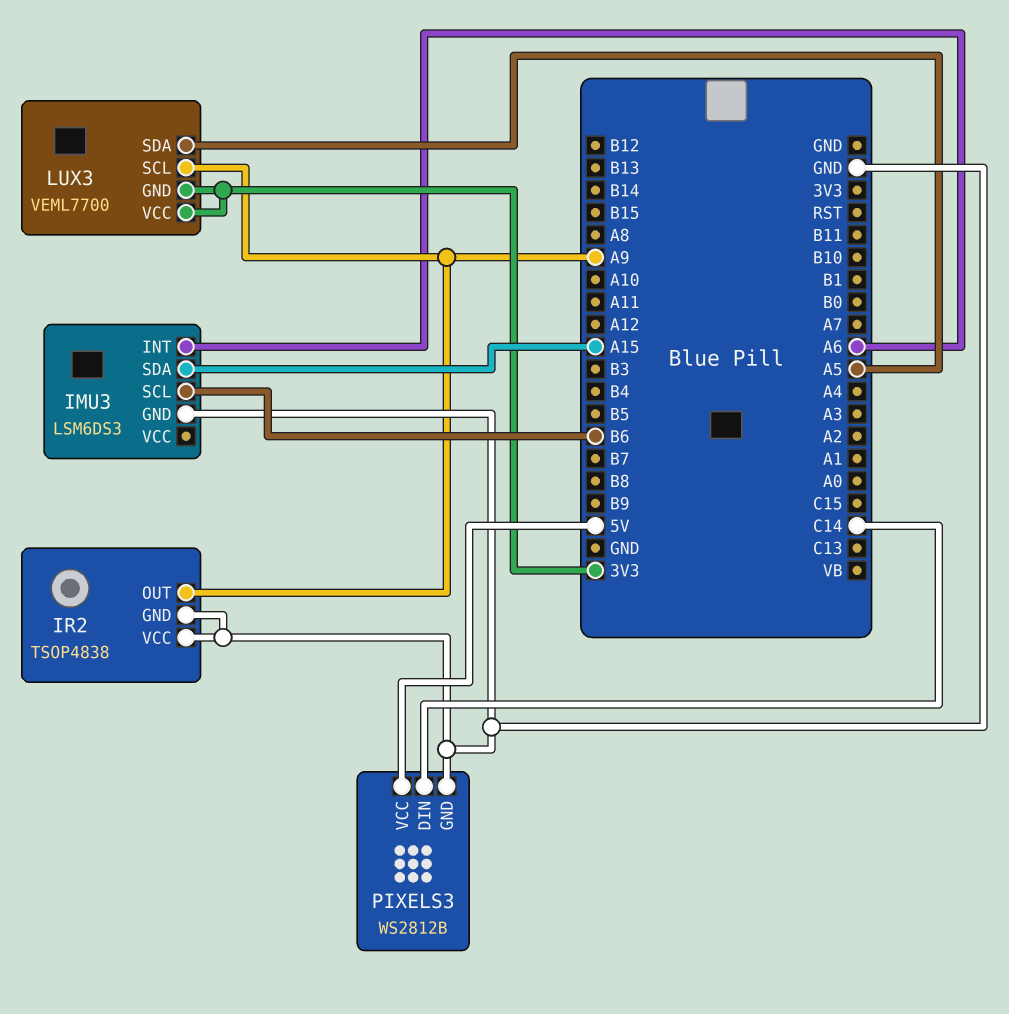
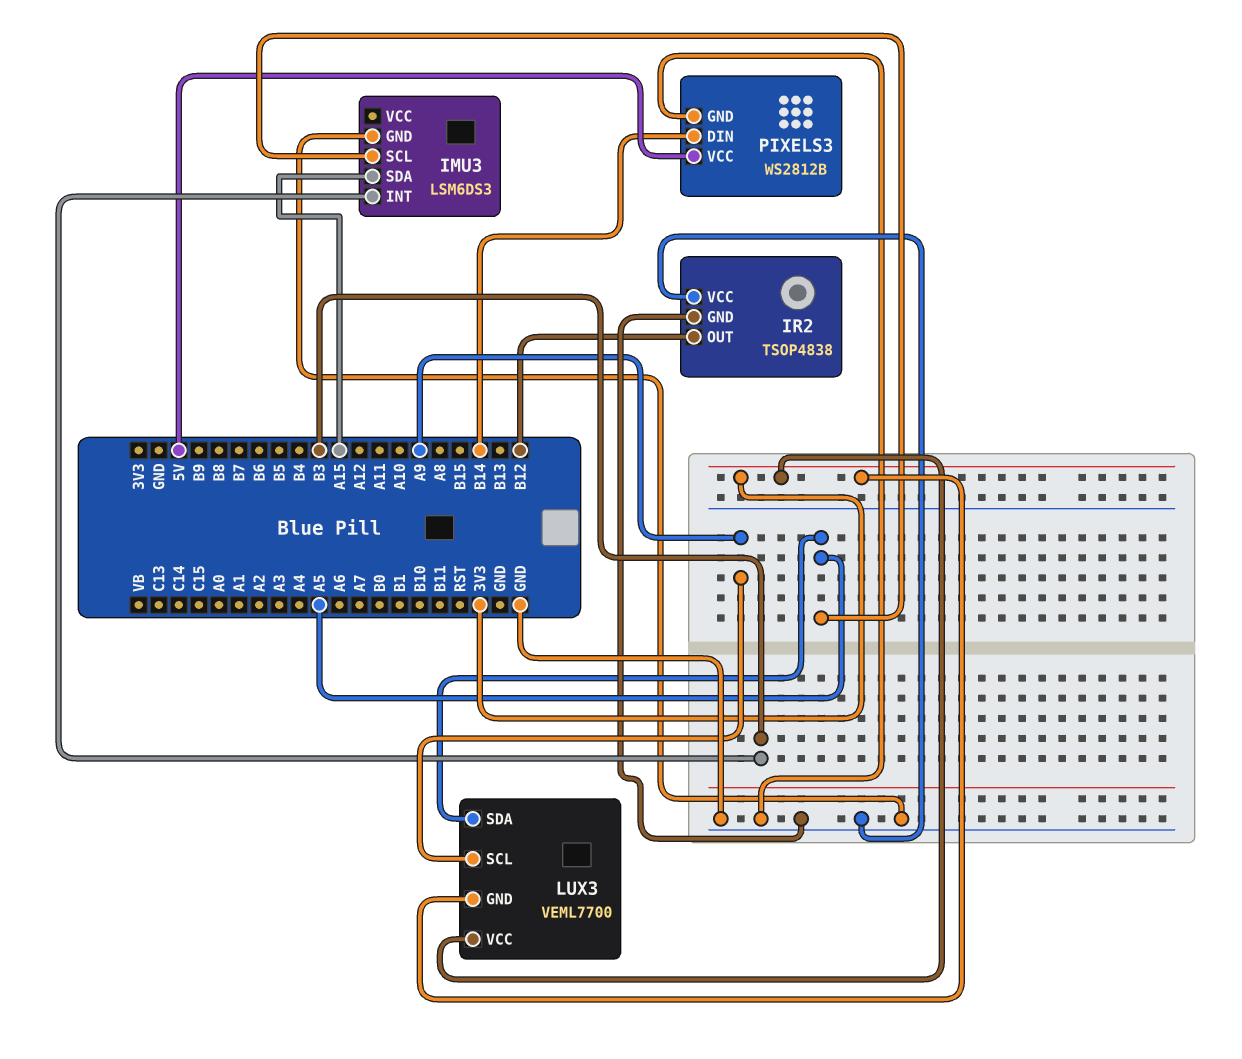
IMU3 pin INT: A6 -> B3
IMU3 pin SCL: B6 -> A5
IR2 pin OUT: A9 -> B12
PIXELS3 pin DIN: C14 -> B14

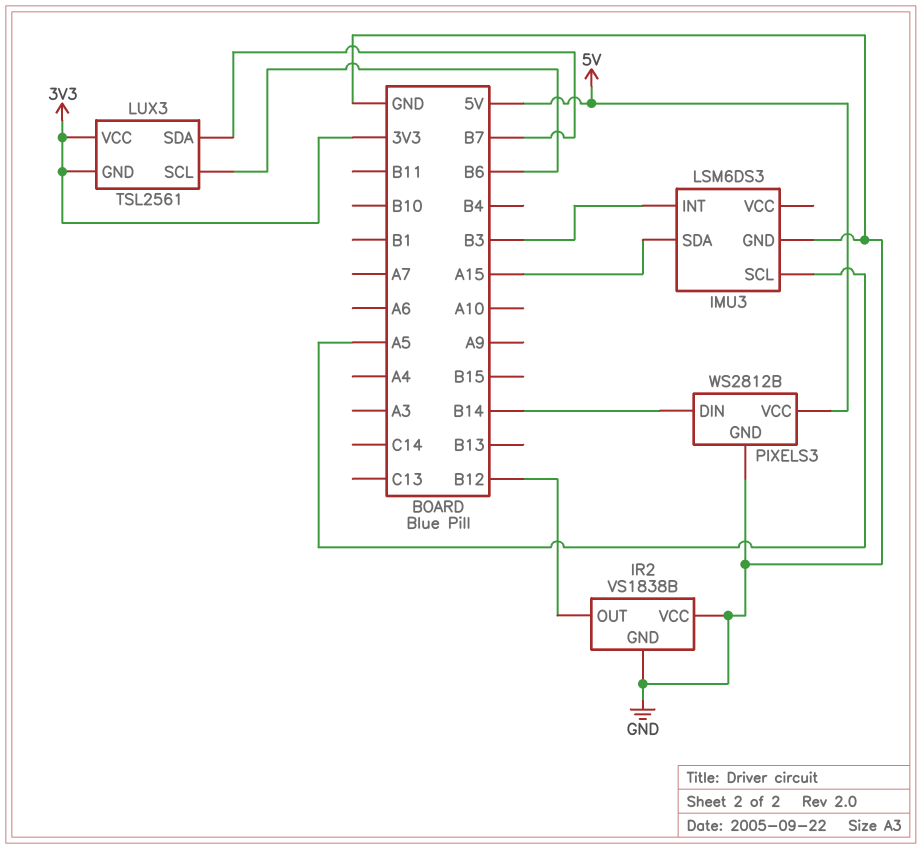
IR2: TSOP4838 -> VS1838B
LUX3: VEML7700 -> TSL2561
LUX3 pin SCL: A9 -> B6
LUX3 pin SDA: A5 -> B7

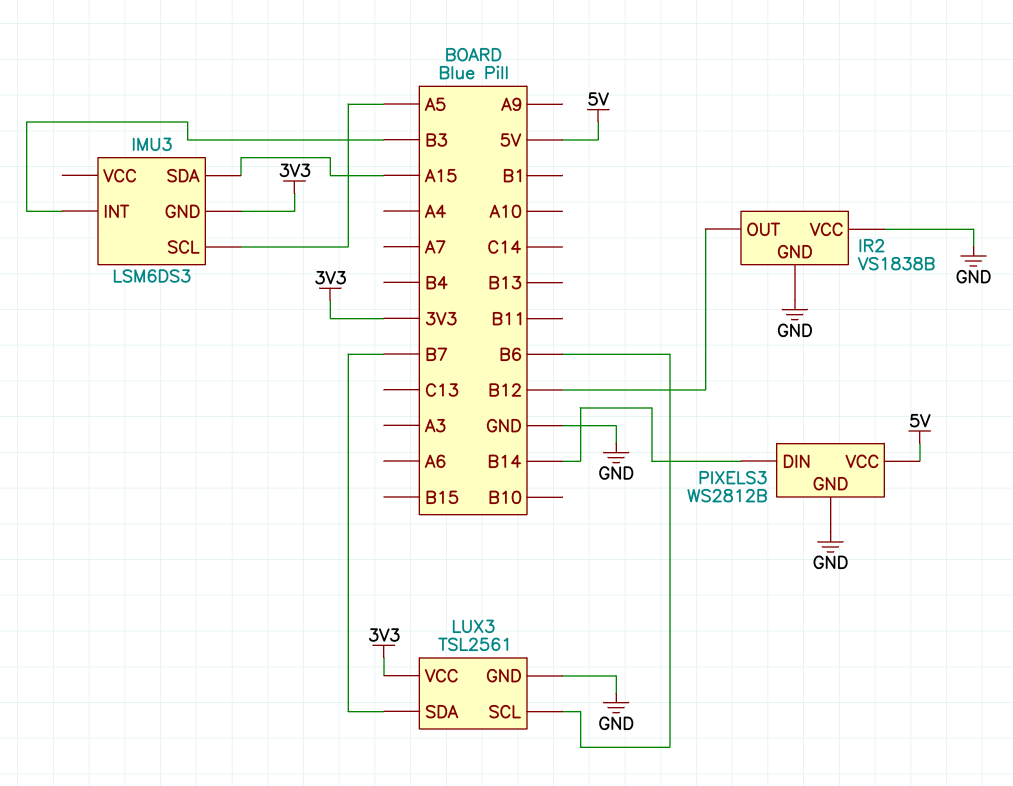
IMU3 pin GND: GND -> 3V3
LUX3 pin GND: 3V3 -> GND

